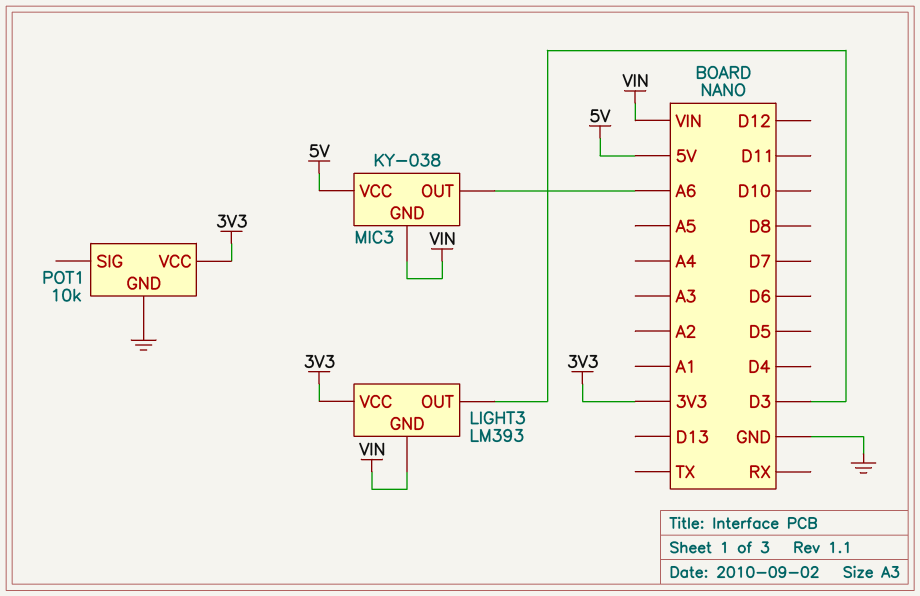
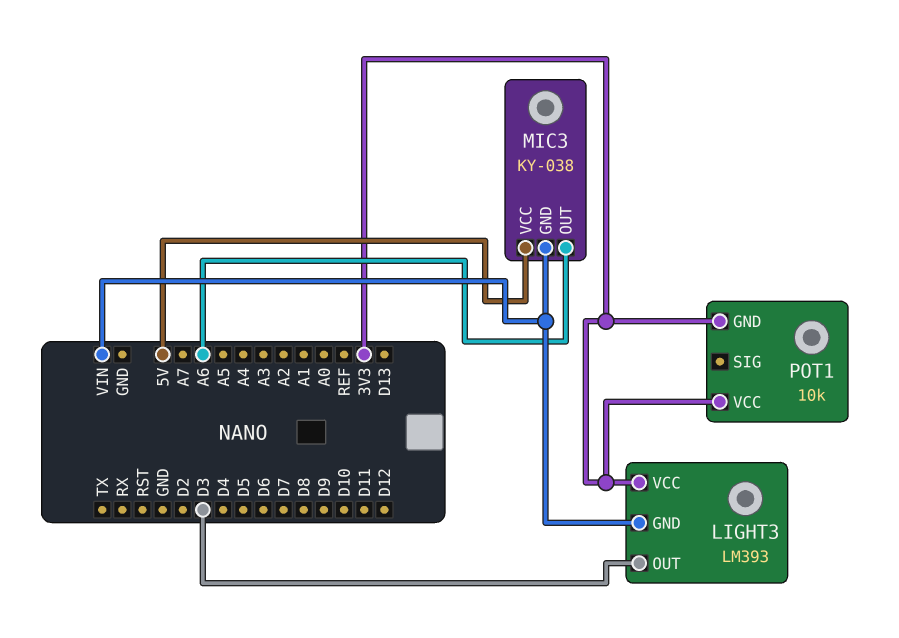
POT1 pin GND: GND -> 3V3

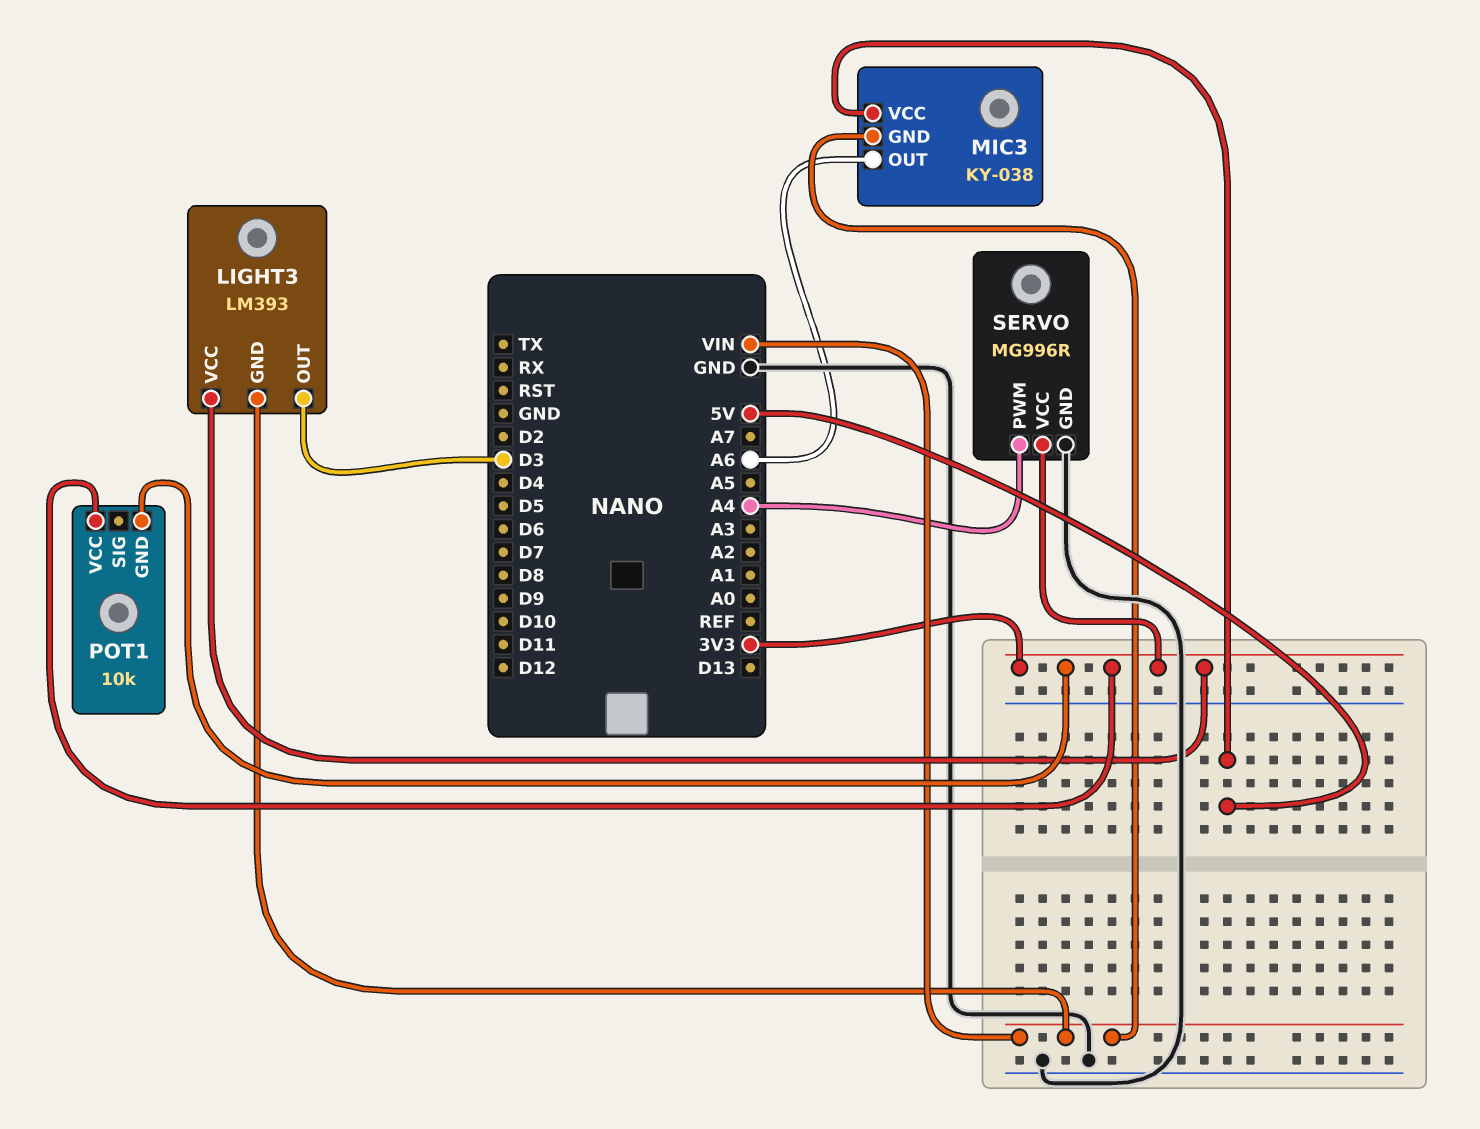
SERVO: none -> MG996R
SERVO pin GND: none -> GND
SERVO pin PWM: none -> A4
SERVO pin VCC: none -> 3V3

